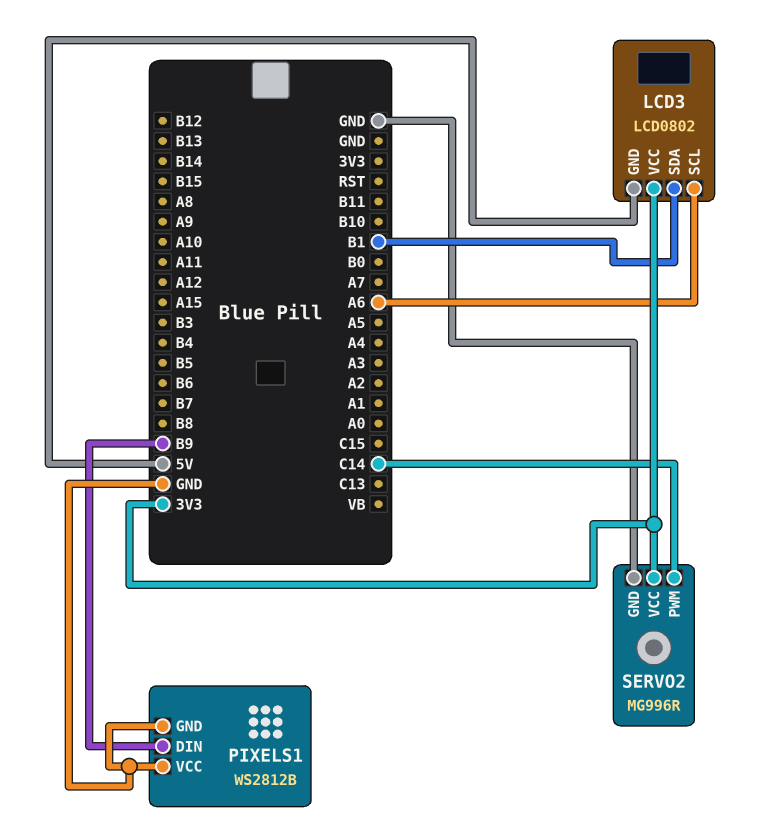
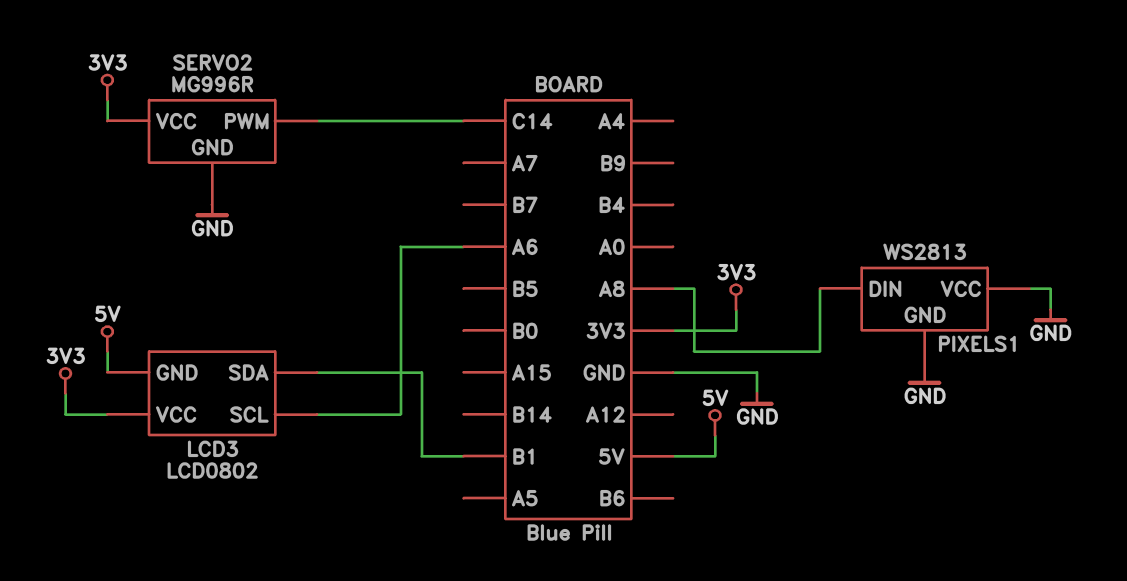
PIXELS1: WS2812B -> WS2813
PIXELS1 pin DIN: B9 -> A8

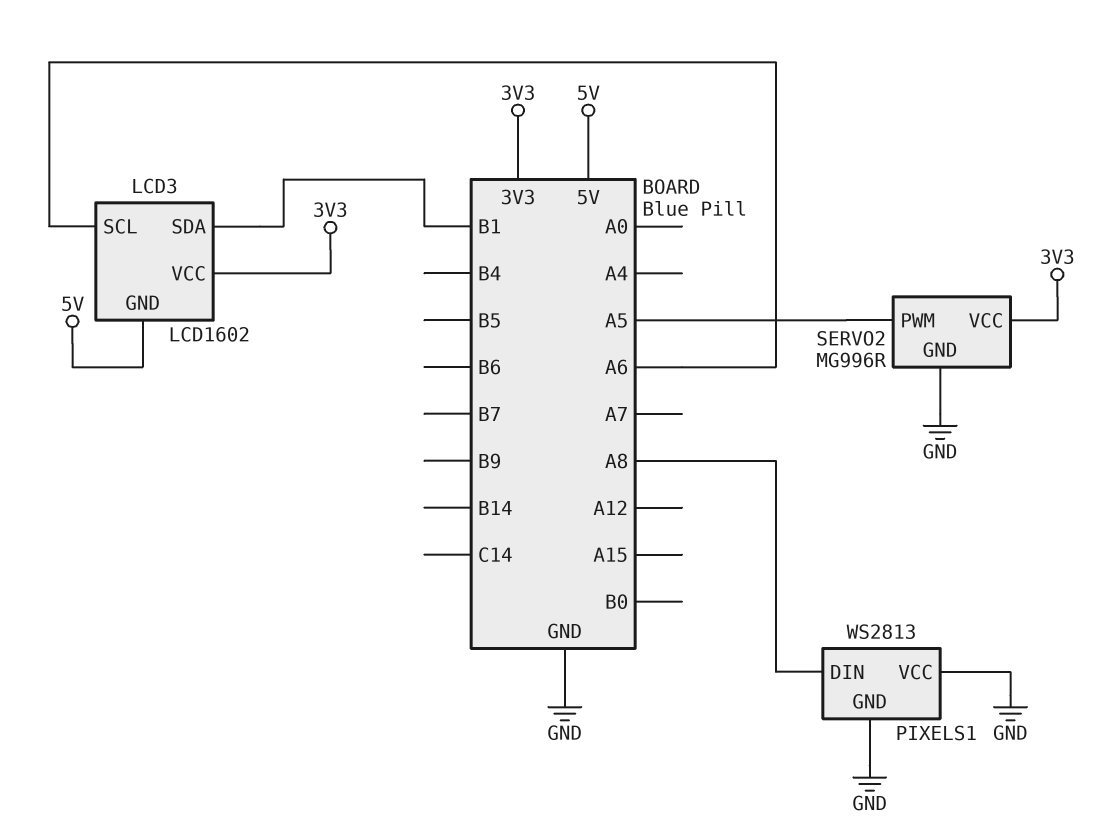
LCD3: LCD0802 -> LCD1602
SERVO2 pin PWM: C14 -> A5

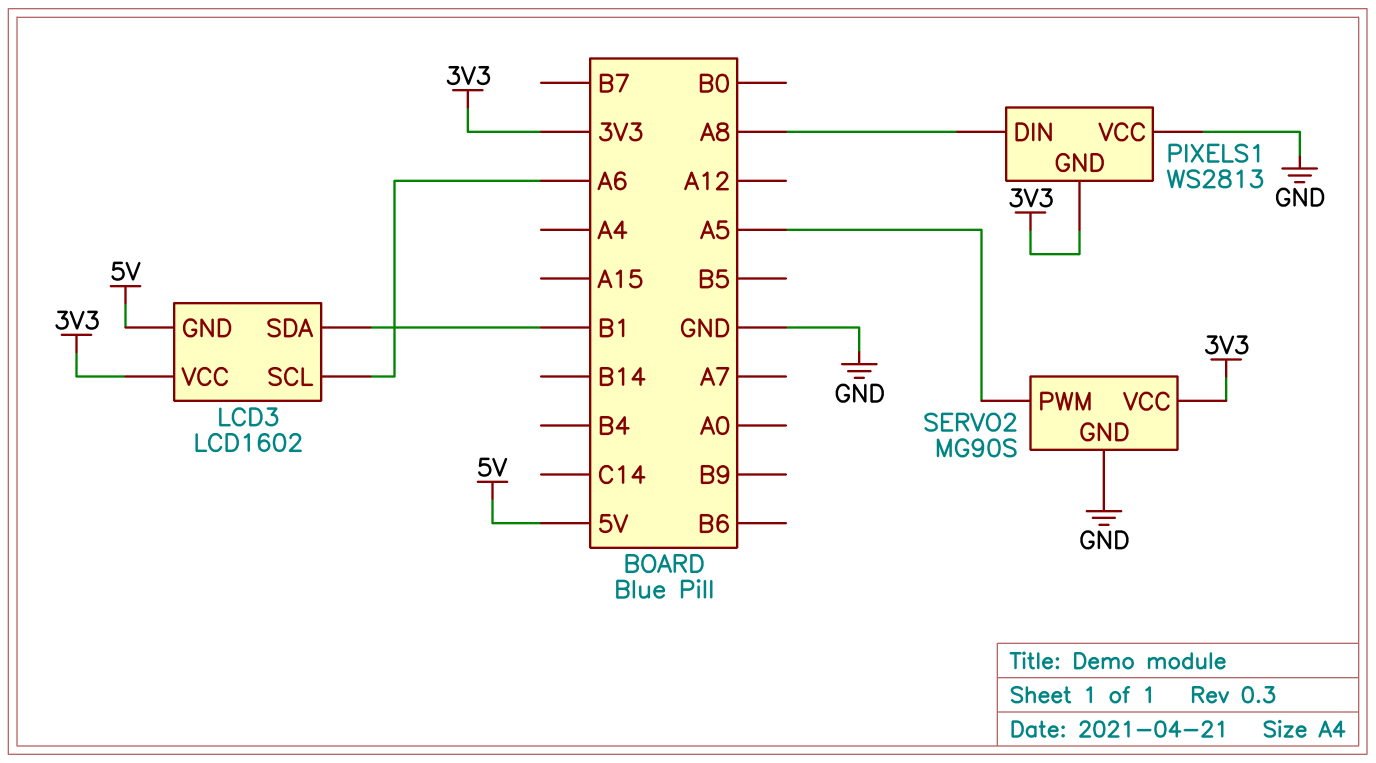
PIXELS1 pin GND: GND -> 3V3
SERVO2: MG996R -> MG90S

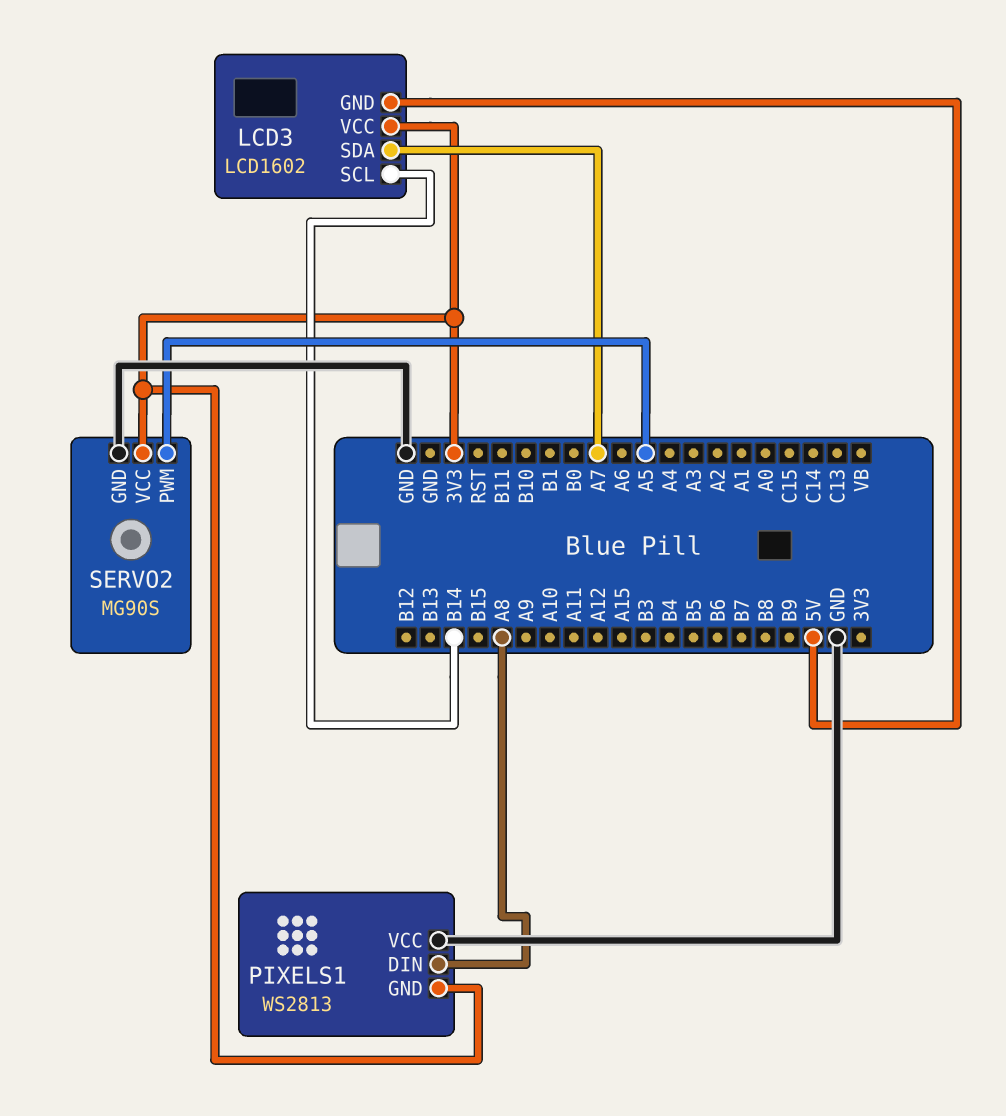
LCD3 pin SCL: A6 -> B14
LCD3 pin SDA: B1 -> A7

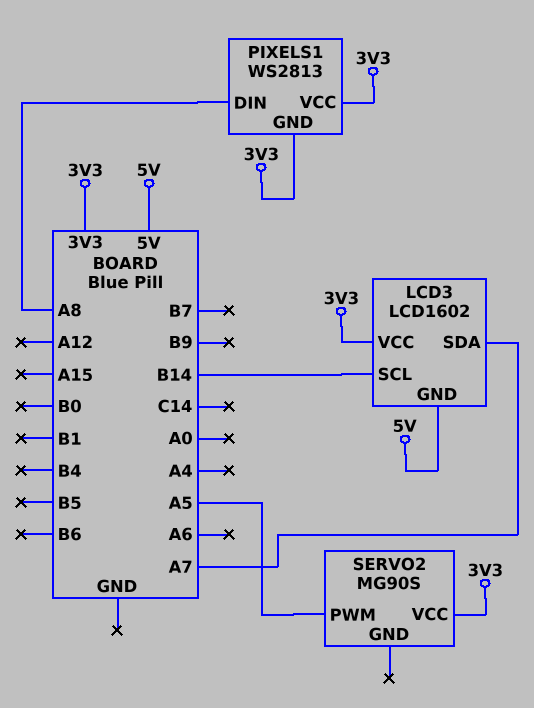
PIXELS1 pin VCC: GND -> 3V3
SERVO2 pin GND: GND -> none

